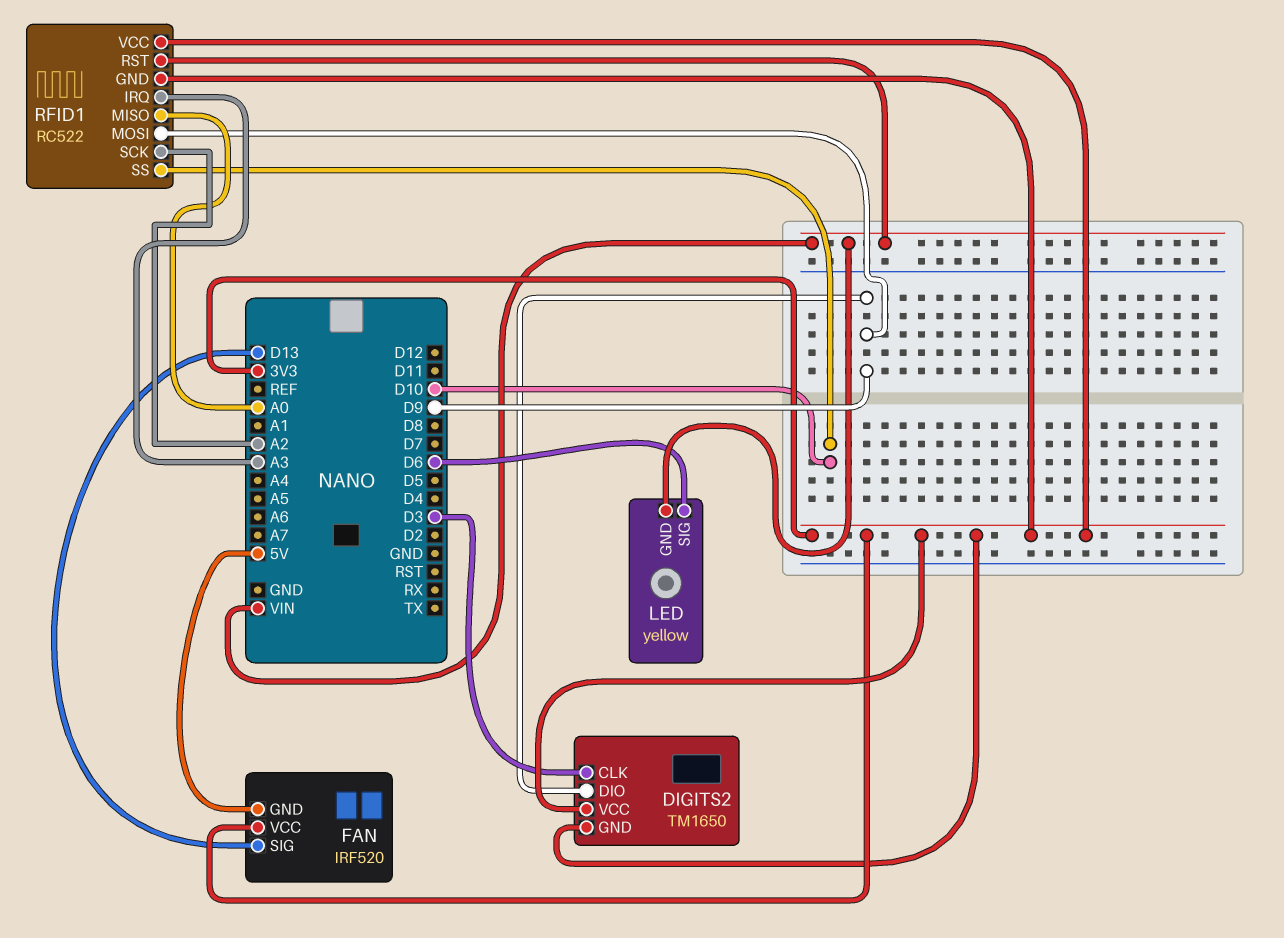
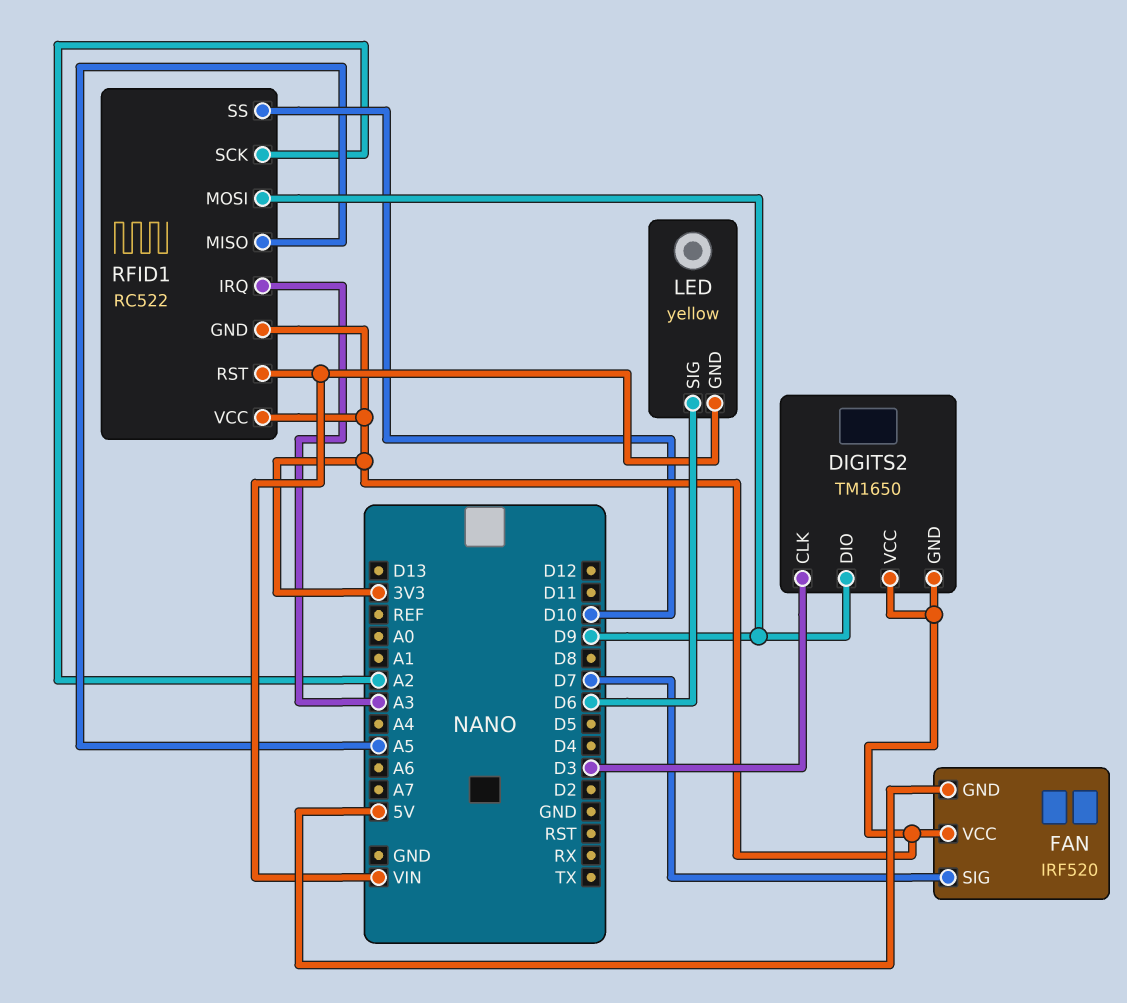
FAN pin SIG: D13 -> D7
RFID1 pin MISO: A0 -> A5

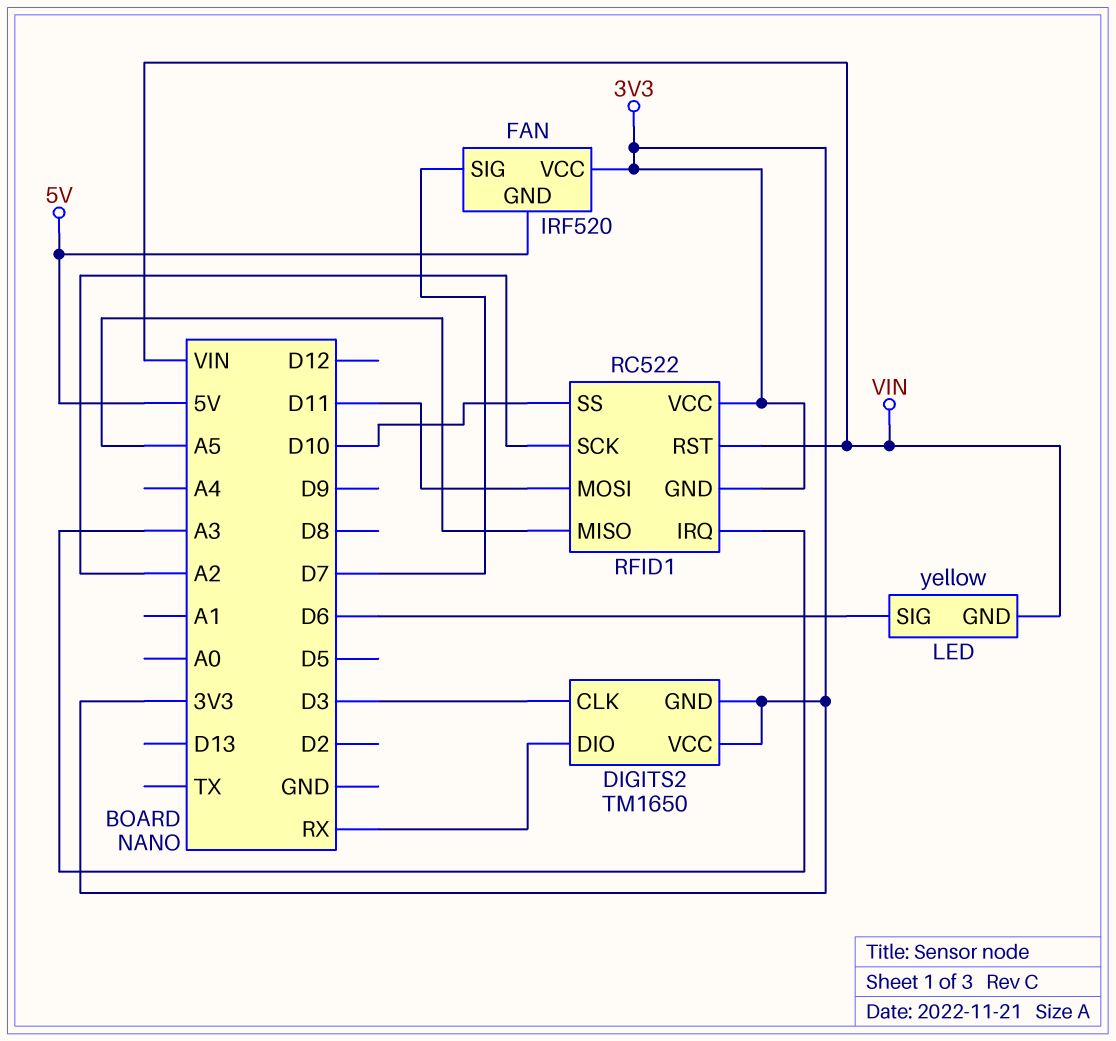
DIGITS2 pin DIO: D9 -> RX
RFID1 pin MOSI: D9 -> D11

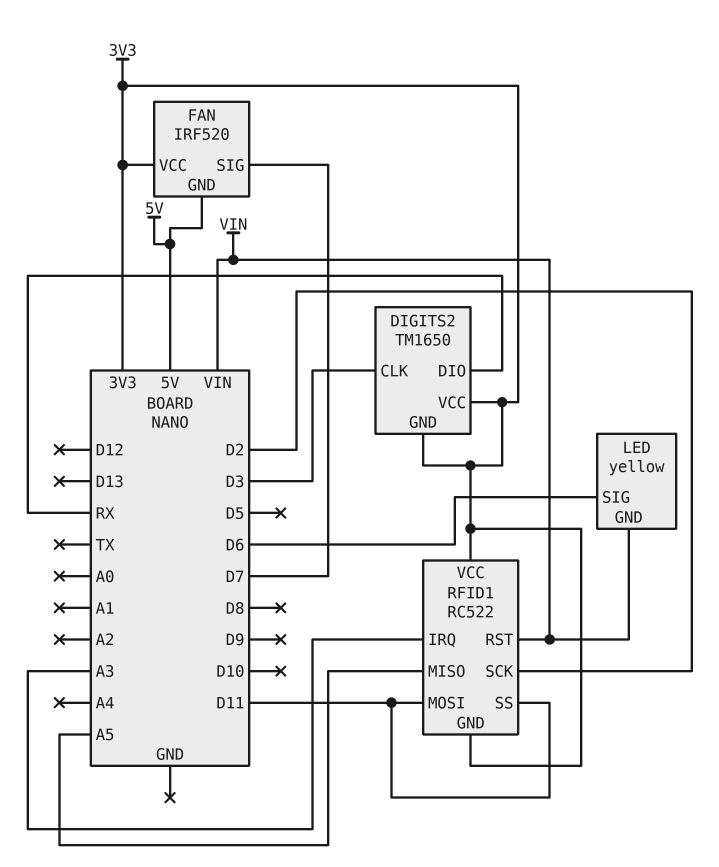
RFID1 pin SCK: A2 -> D2
RFID1 pin SS: D10 -> D11

